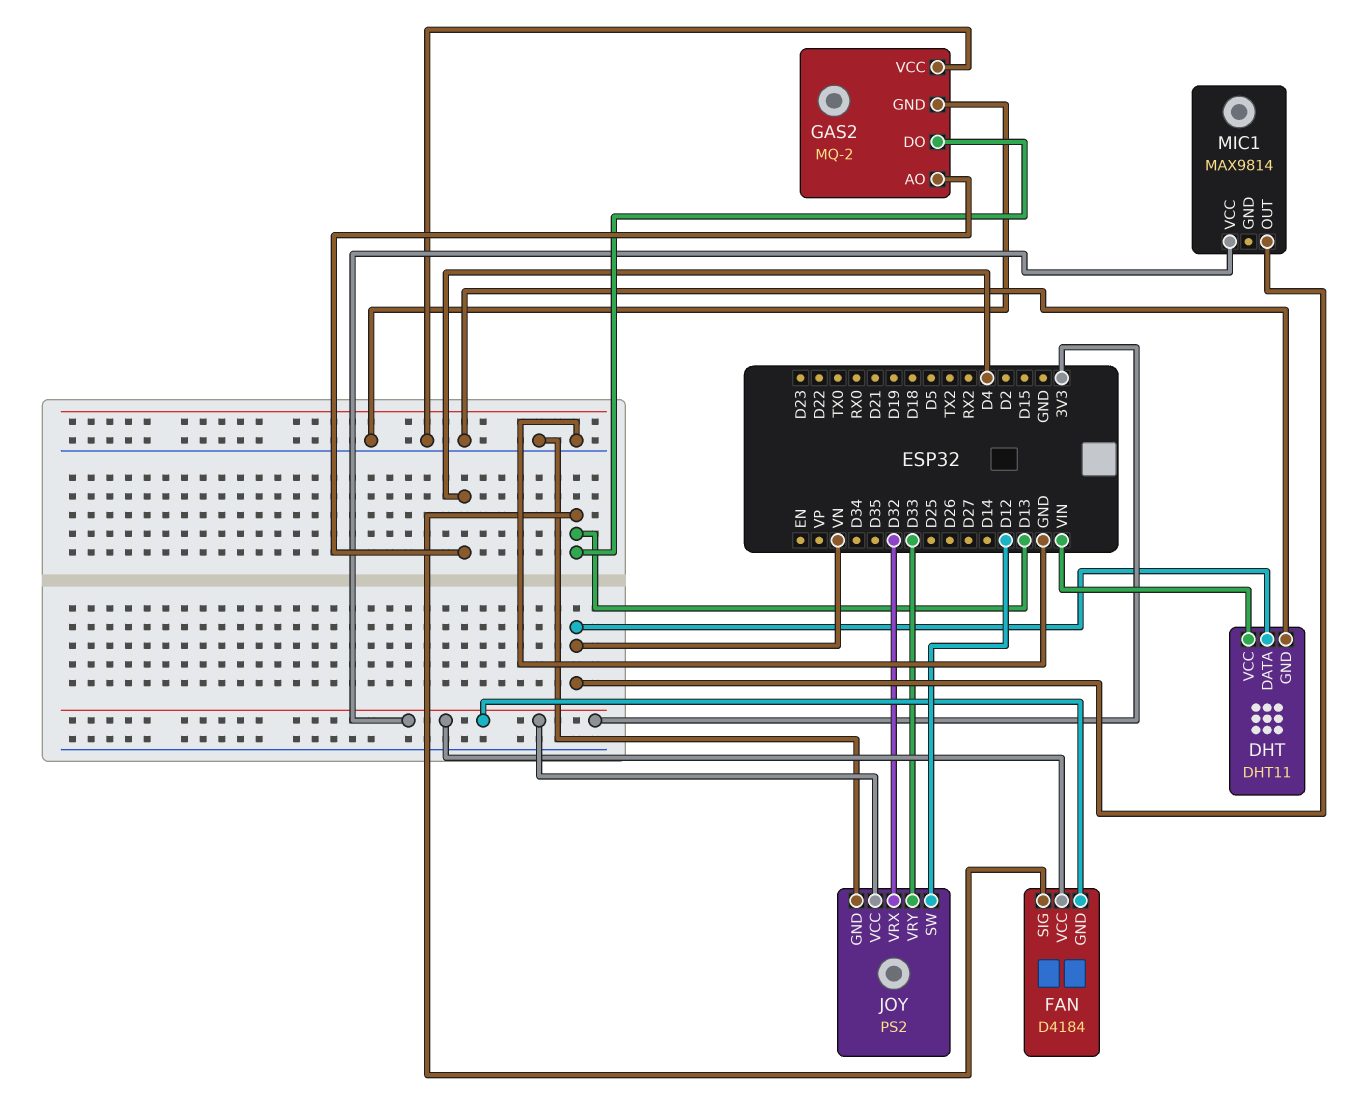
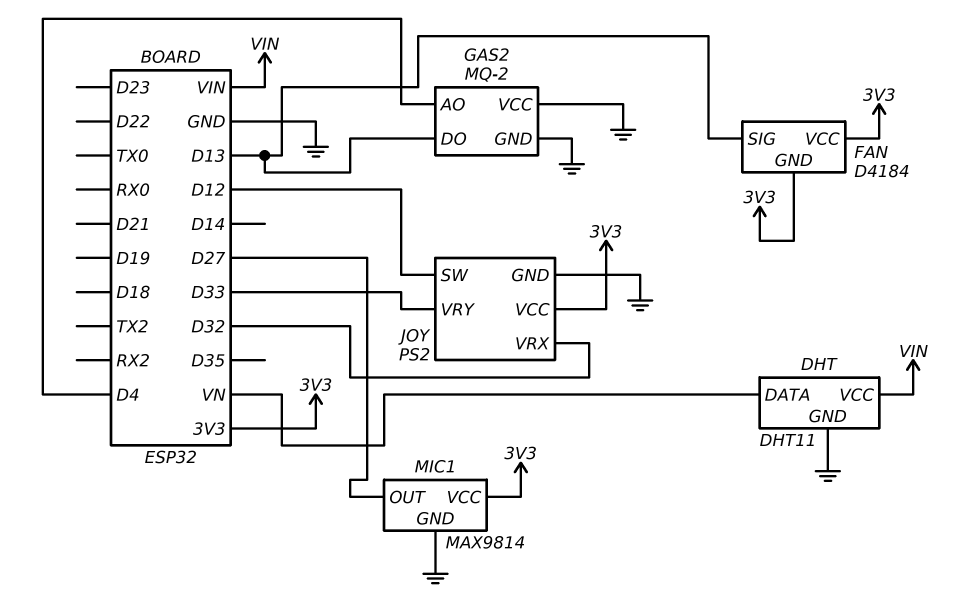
MIC1 pin GND: none -> GND
MIC1 pin OUT: VN -> D27

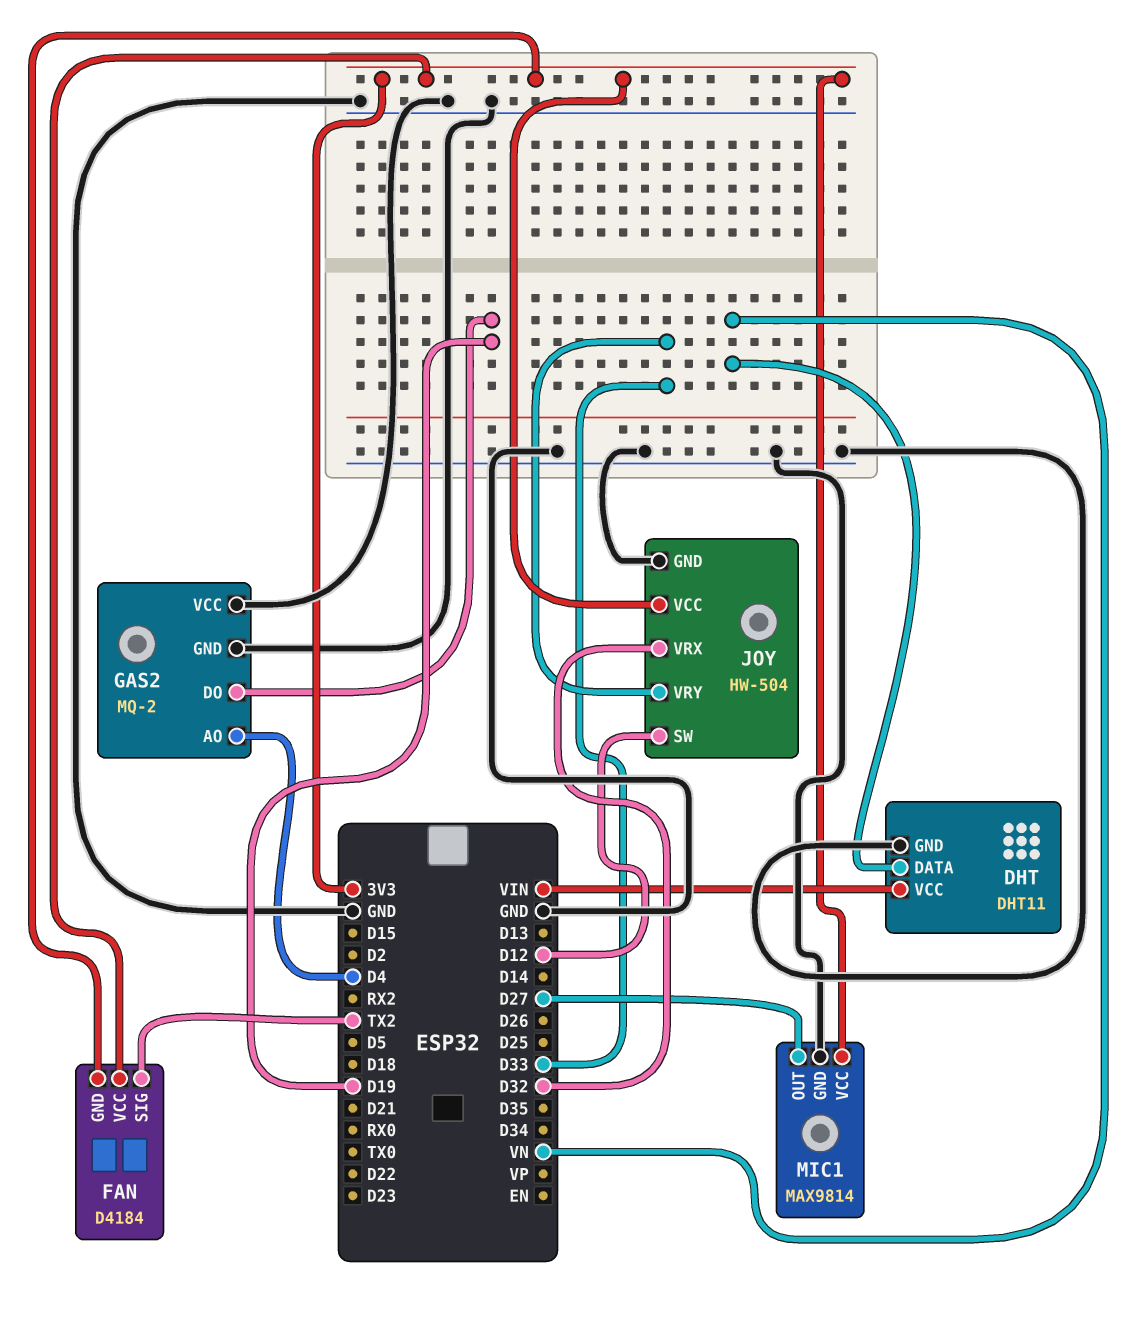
FAN pin SIG: D13 -> TX2
GAS2 pin DO: D13 -> D19
JOY: PS2 -> HW-504

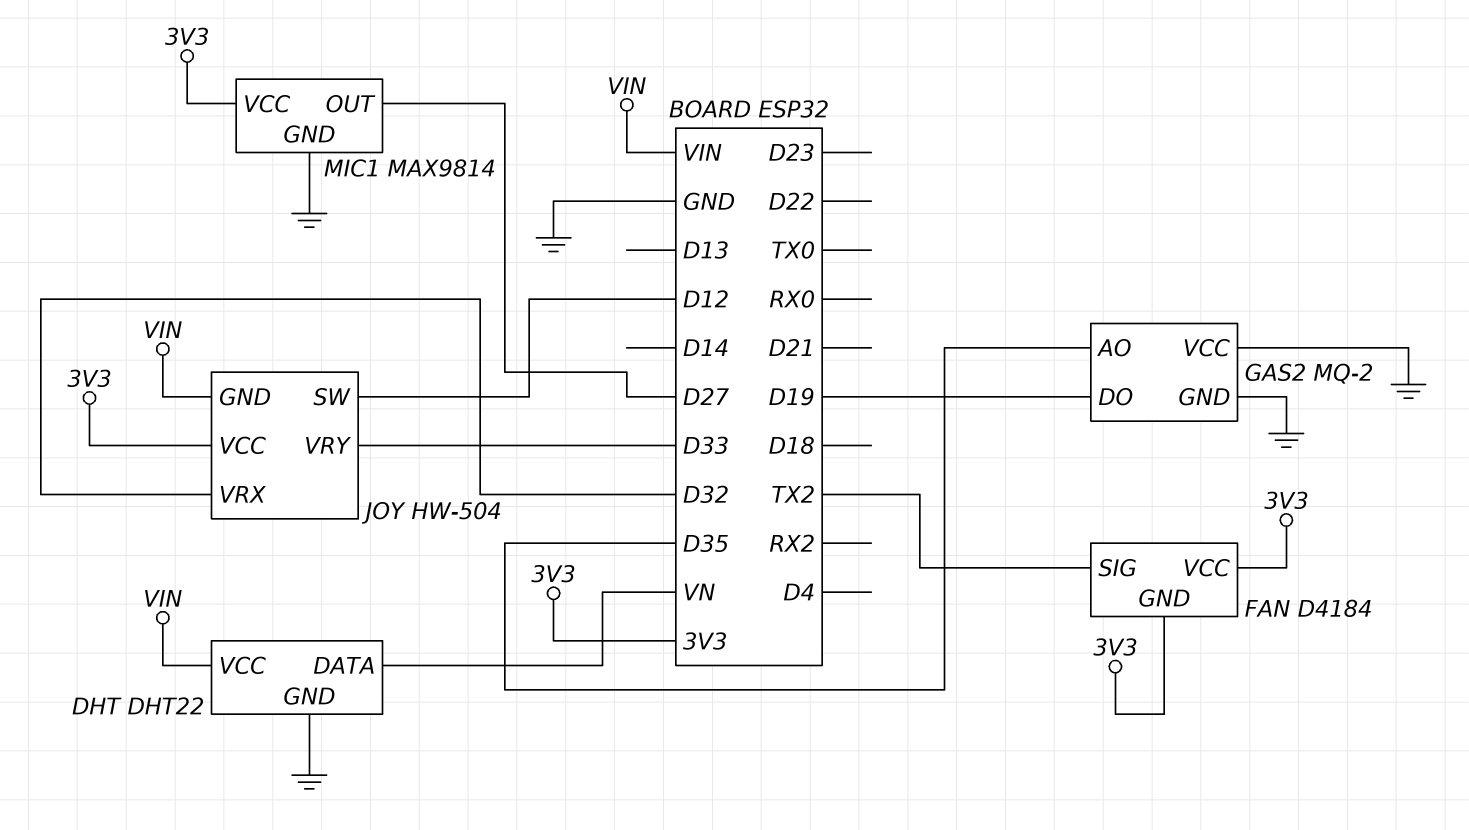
DHT: DHT11 -> DHT22
GAS2 pin AO: D4 -> D35
JOY pin GND: GND -> VIN

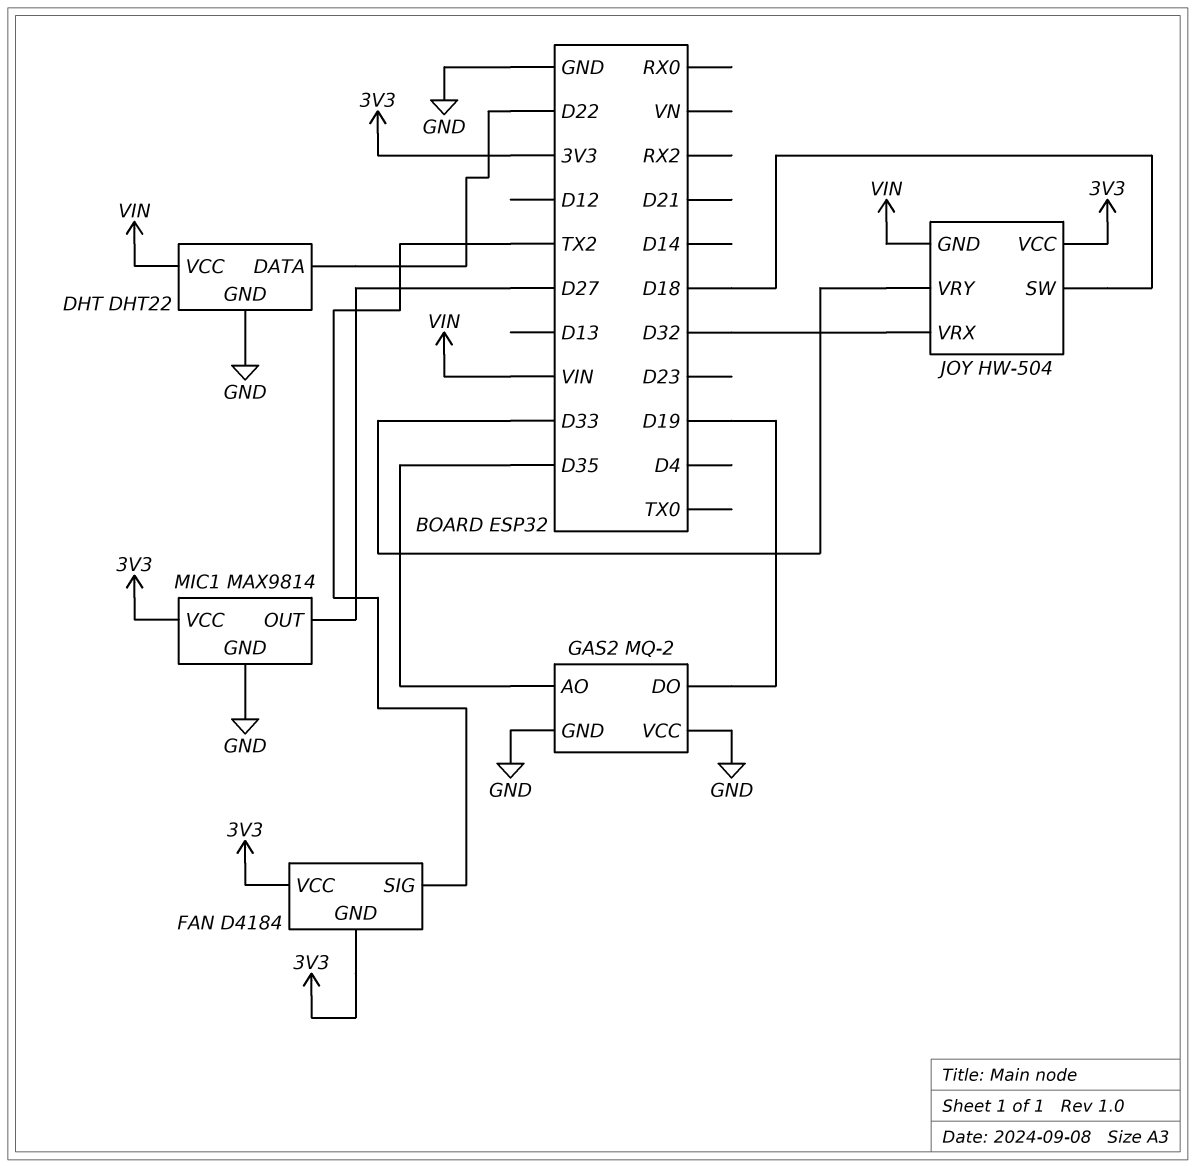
DHT pin DATA: VN -> D22
JOY pin SW: D12 -> D18

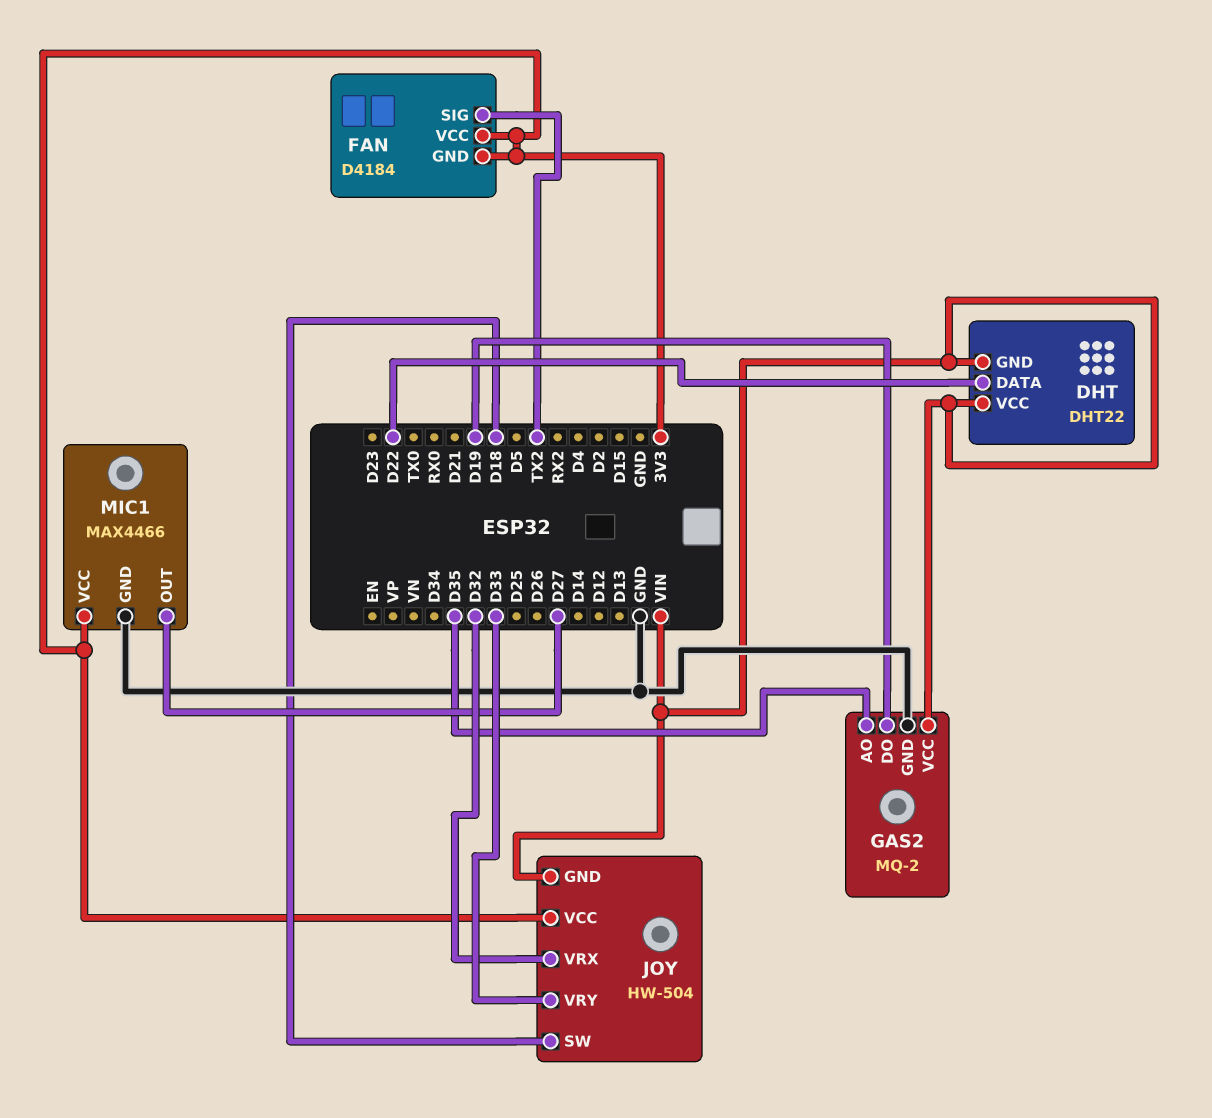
DHT pin GND: GND -> VIN
GAS2 pin VCC: GND -> VIN
MIC1: MAX9814 -> MAX4466

